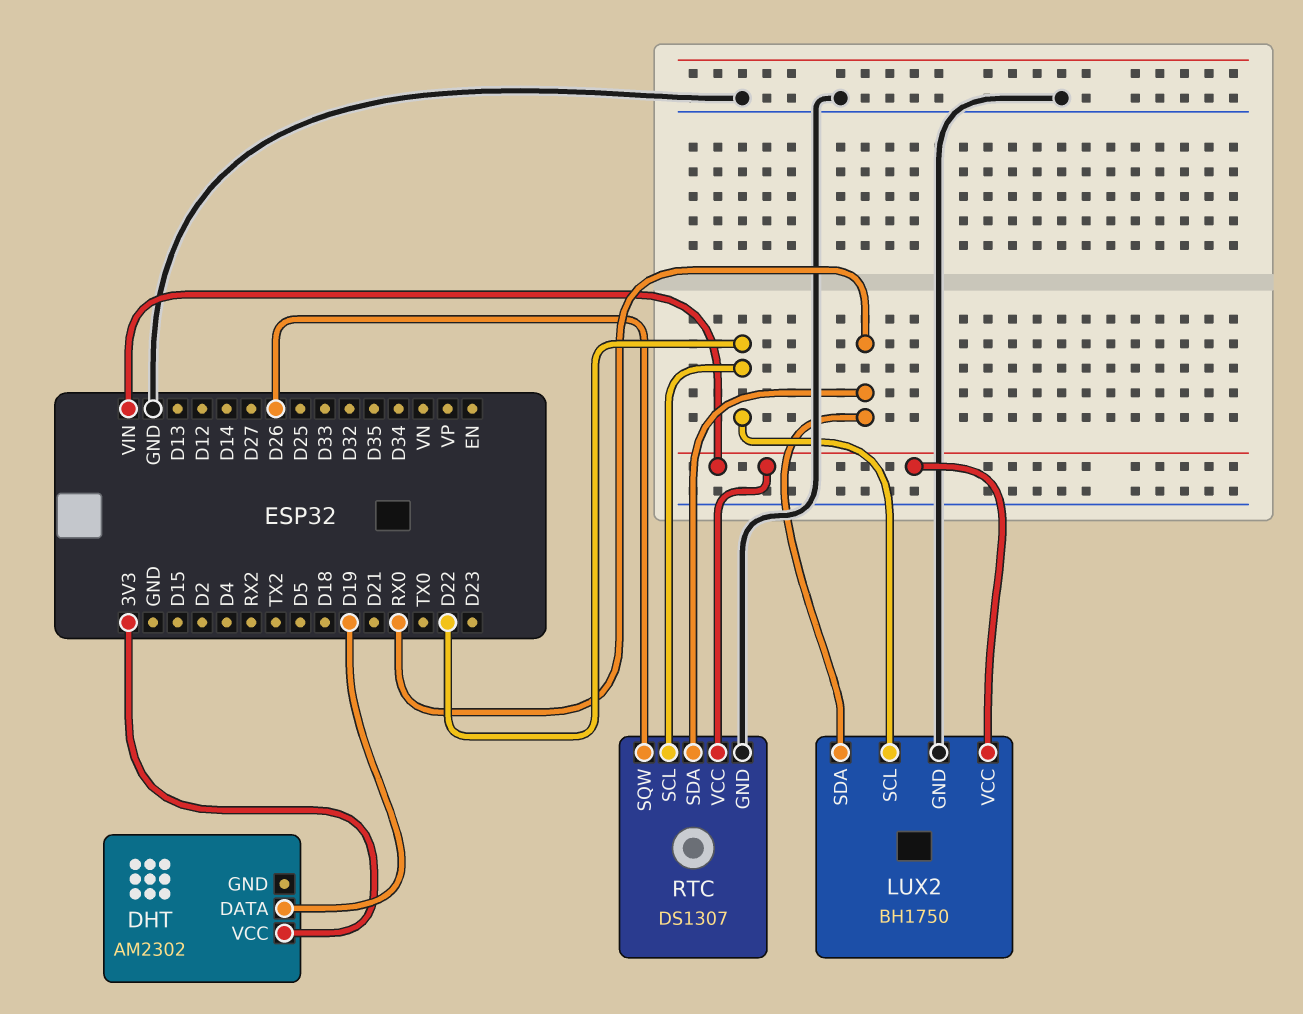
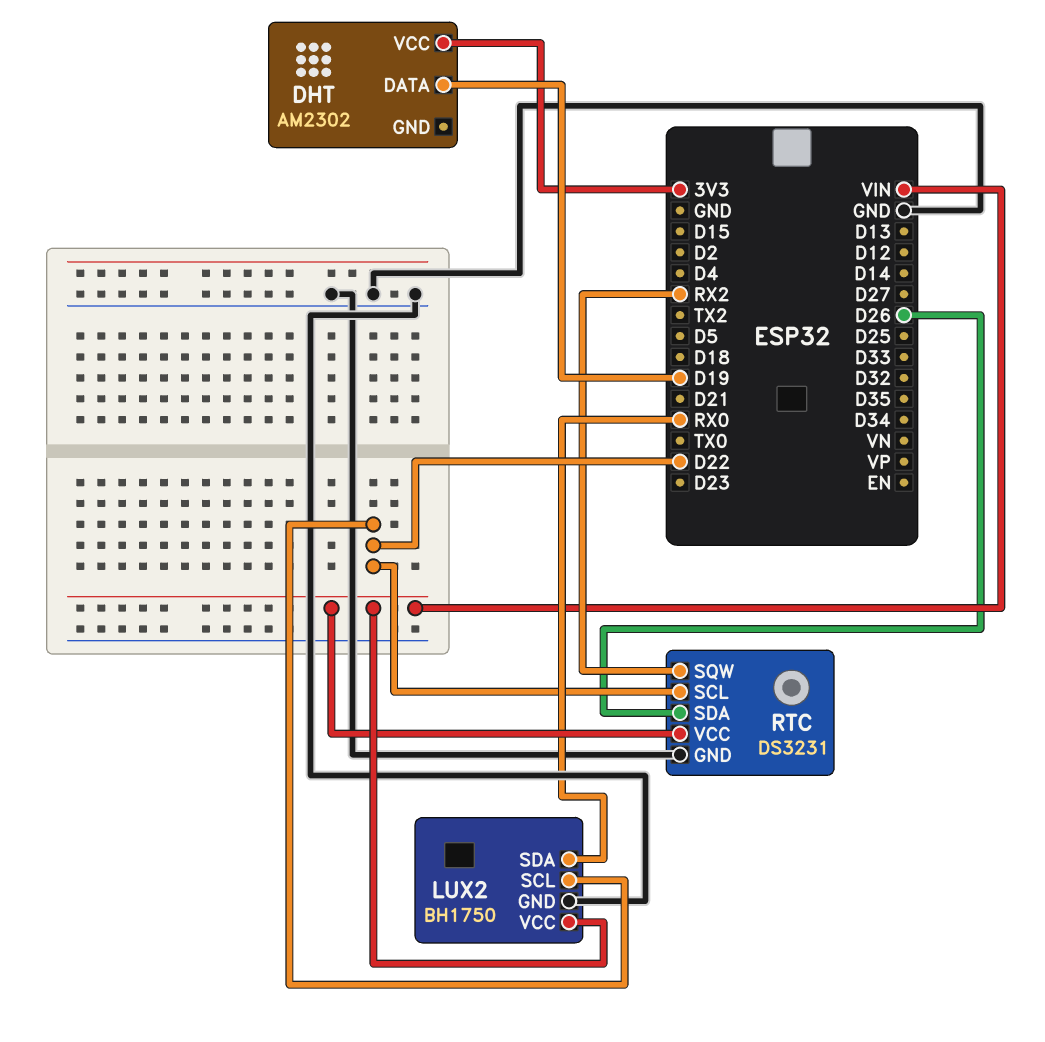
RTC: DS1307 -> DS3231
RTC pin SDA: RX0 -> D26
RTC pin SQW: D26 -> RX2

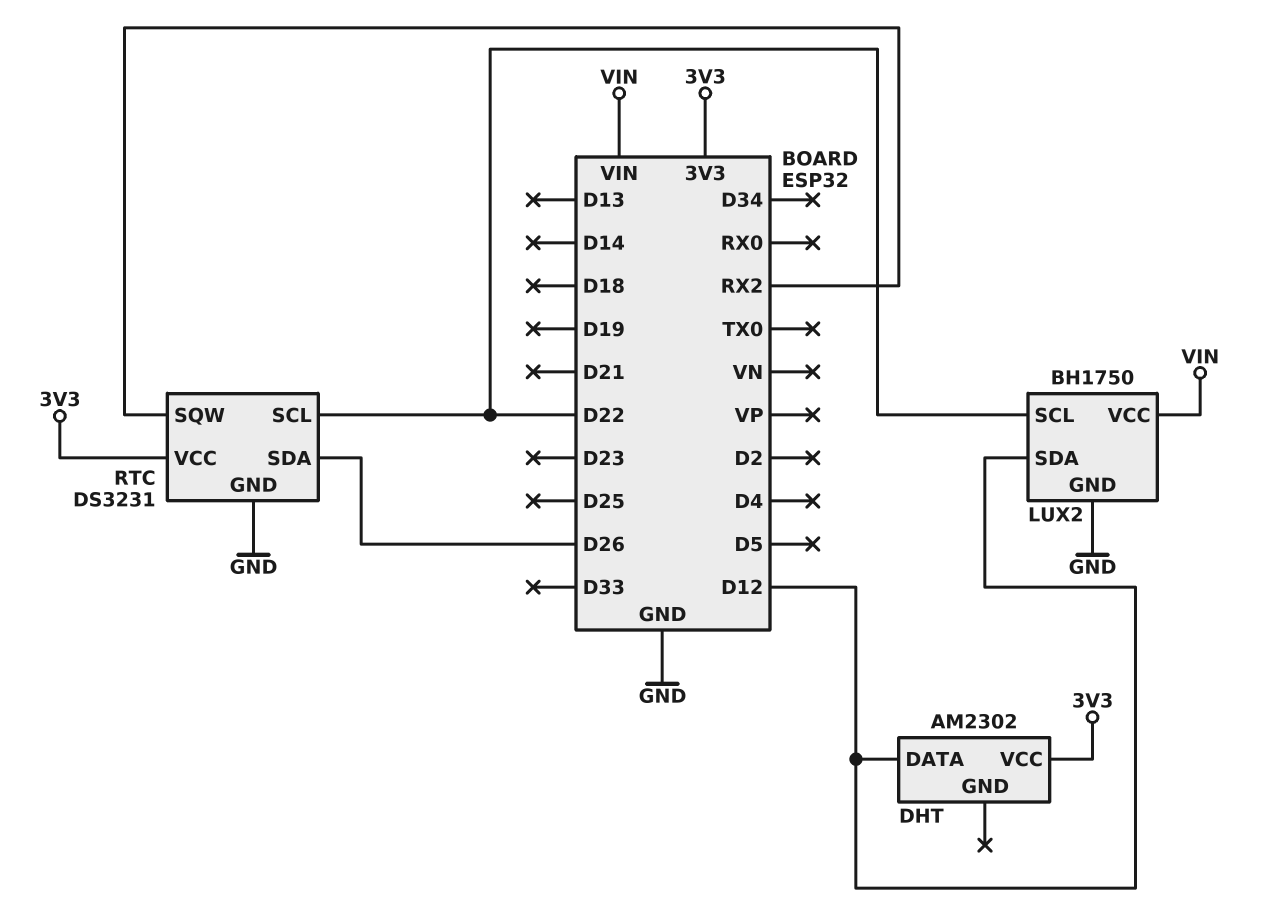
DHT pin DATA: D19 -> D12
LUX2 pin SDA: RX0 -> D12
RTC pin VCC: VIN -> 3V3

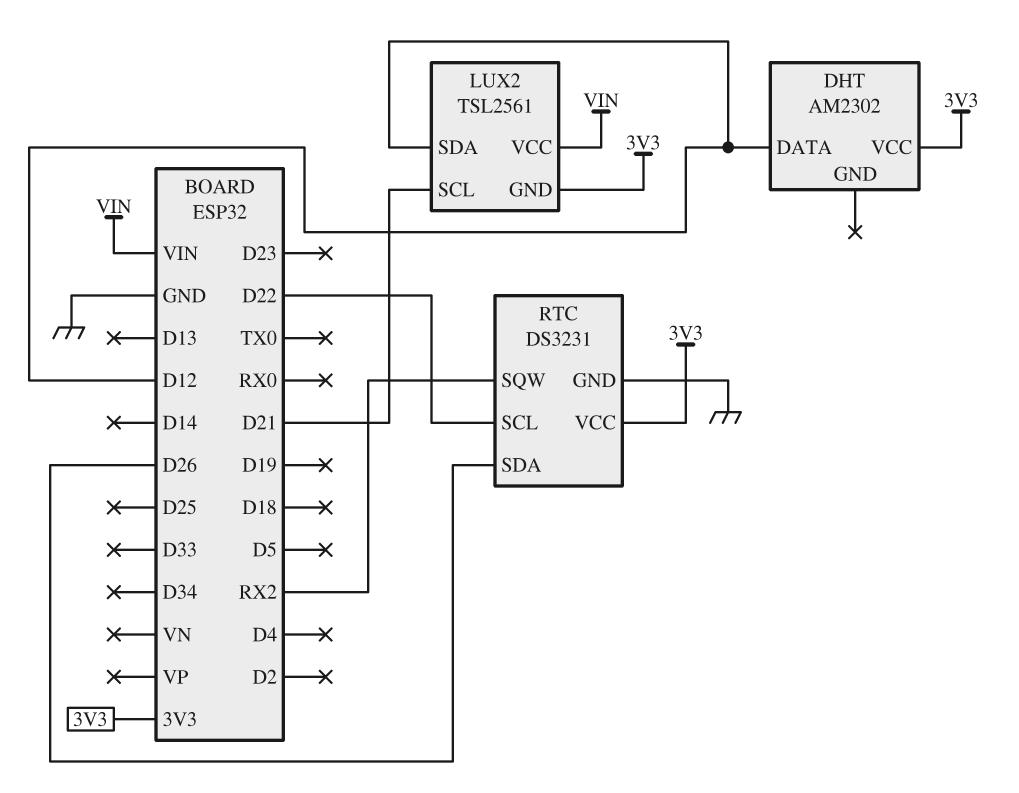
LUX2: BH1750 -> TSL2561
LUX2 pin GND: GND -> 3V3
LUX2 pin SCL: D22 -> D21

